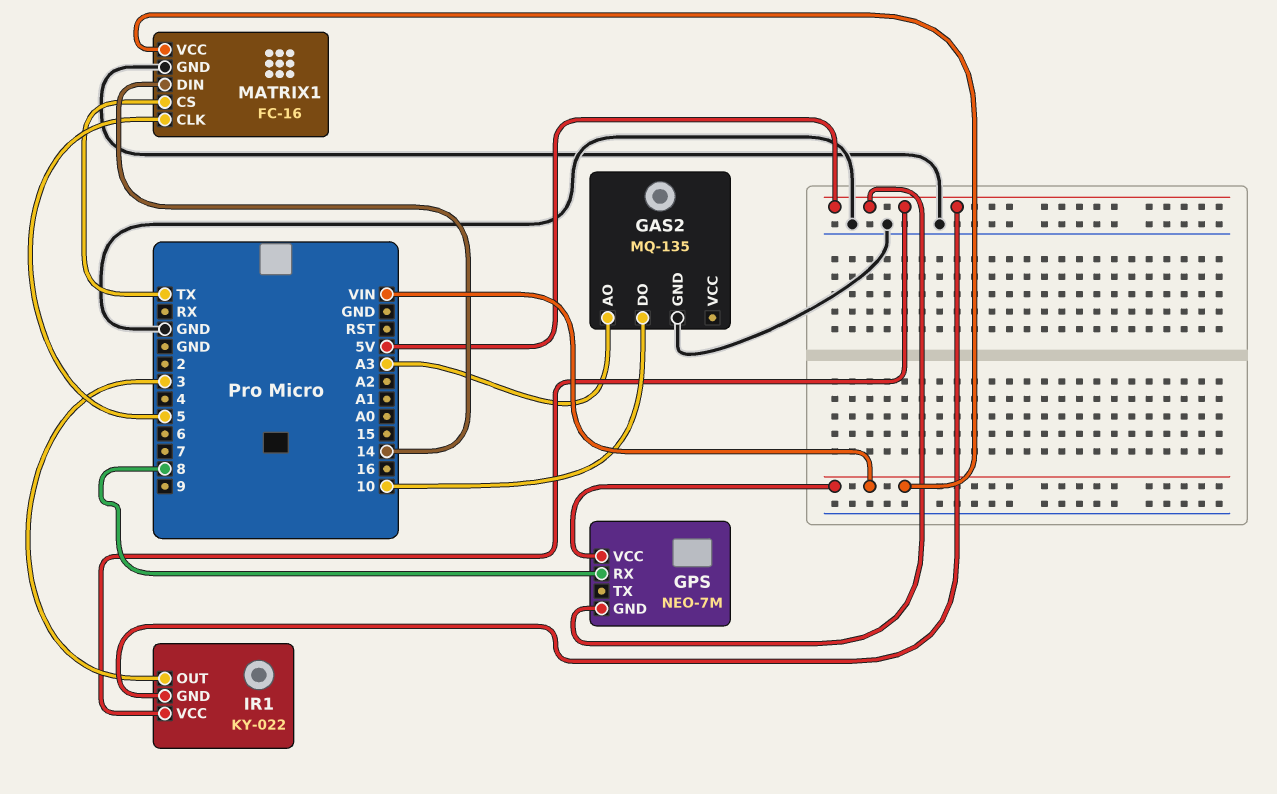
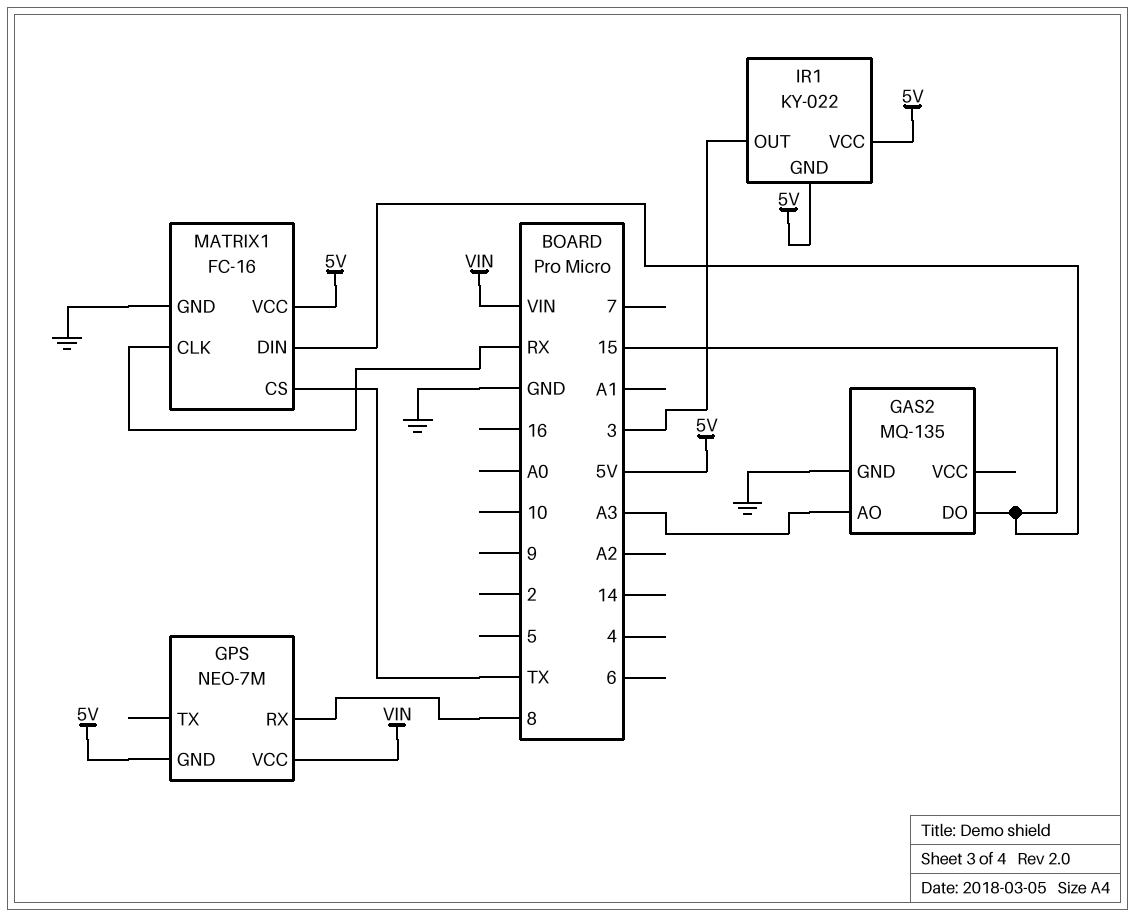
GAS2 pin DO: 10 -> 15
MATRIX1 pin CLK: 5 -> RX
MATRIX1 pin DIN: 14 -> 15
MATRIX1 pin VCC: VIN -> 5V

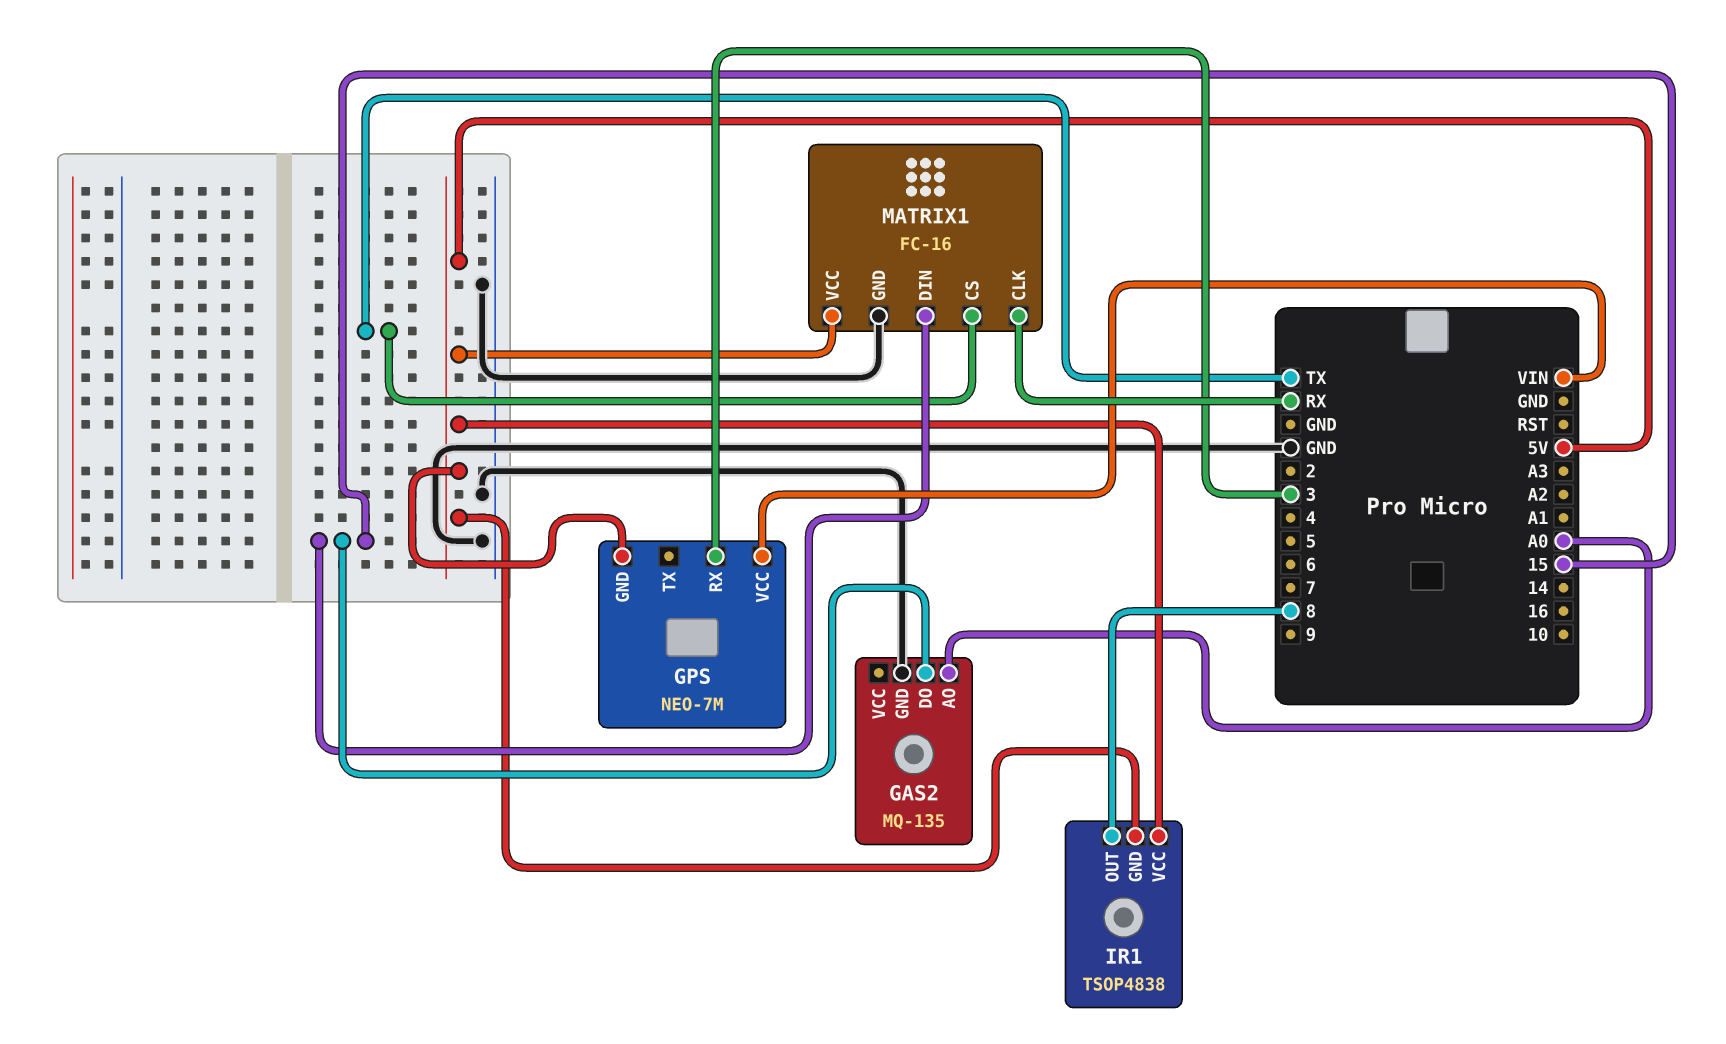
GAS2 pin AO: A3 -> A0
GPS pin RX: 8 -> 3
IR1: KY-022 -> TSOP4838
IR1 pin OUT: 3 -> 8

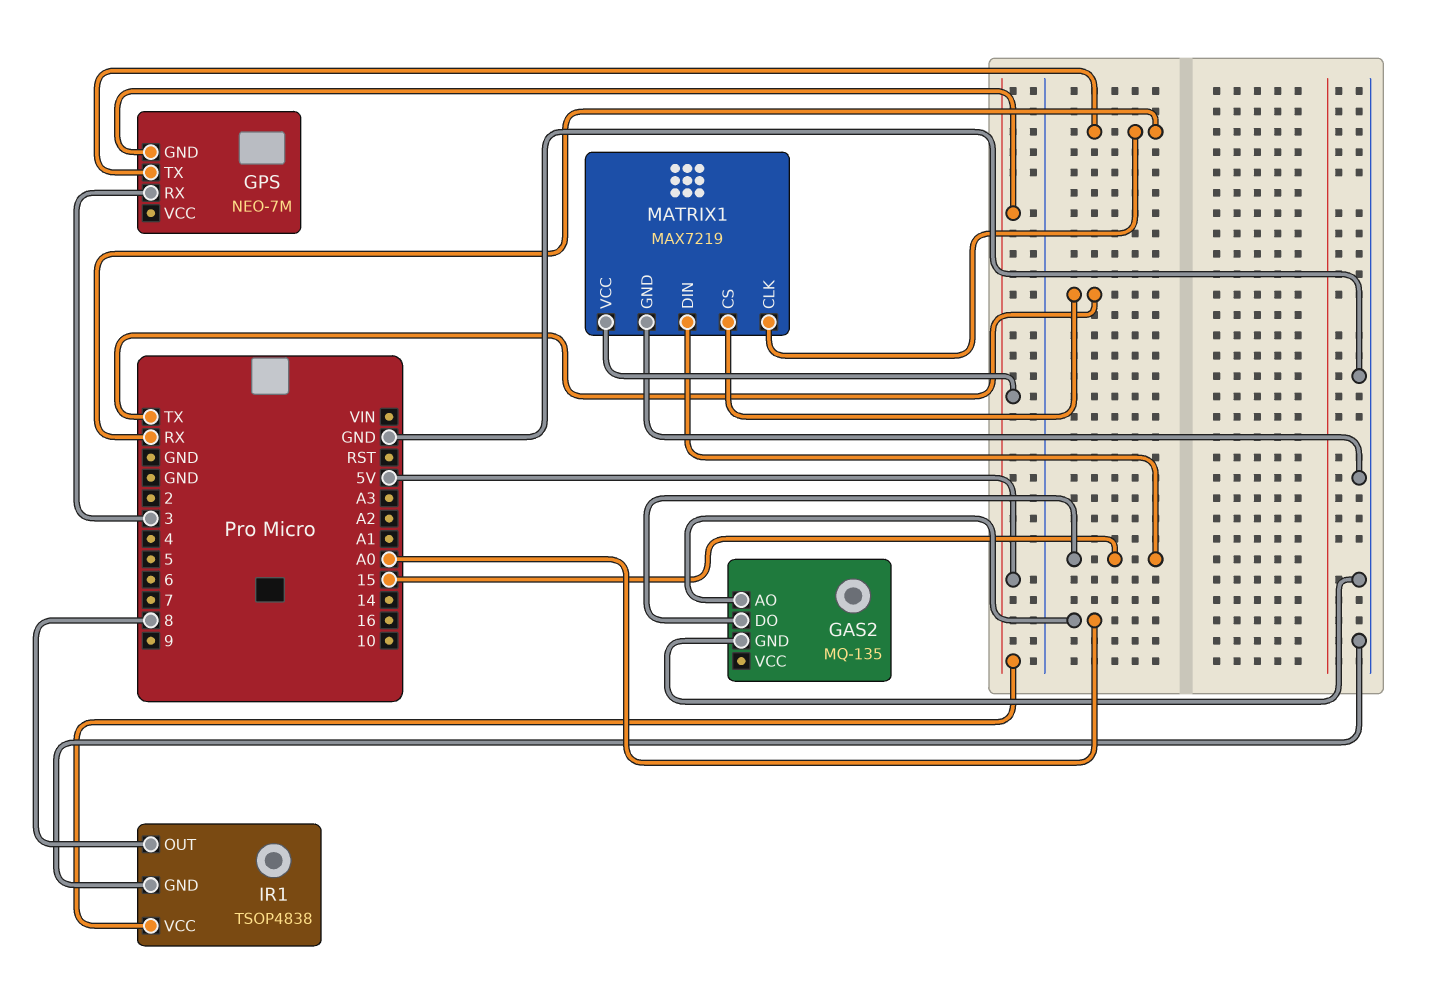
GPS pin TX: none -> RX
GPS pin VCC: VIN -> none
IR1 pin GND: 5V -> GND
MATRIX1: FC-16 -> MAX7219

